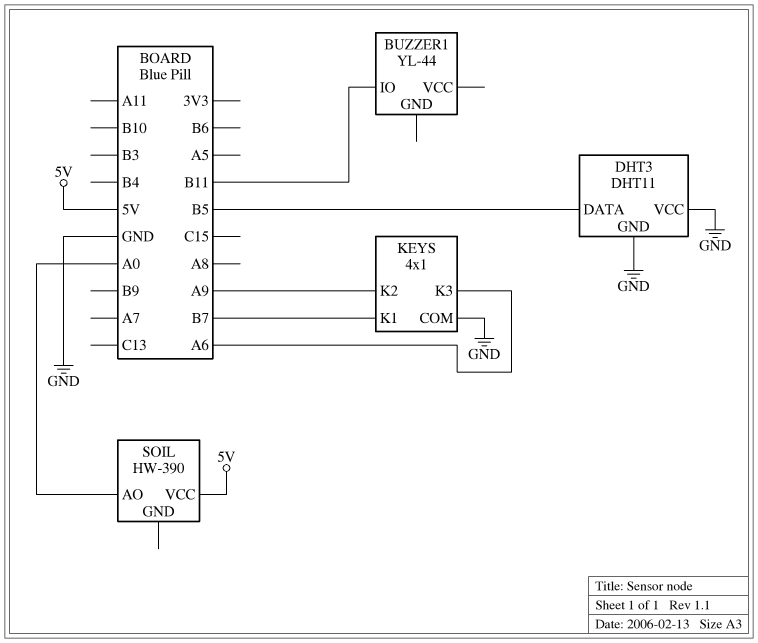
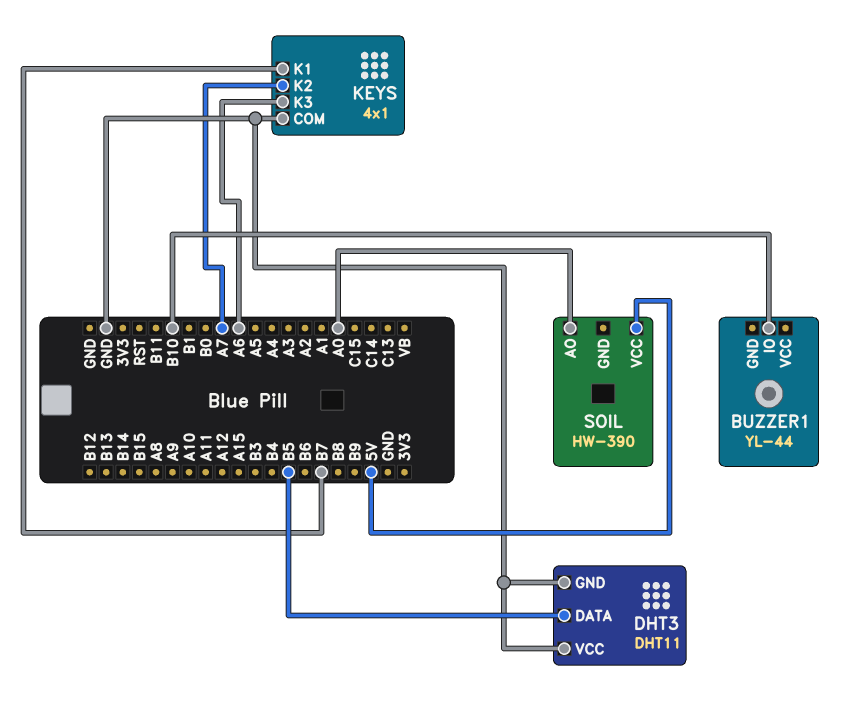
BUZZER1 pin IO: B11 -> B10
KEYS pin K2: A9 -> A7

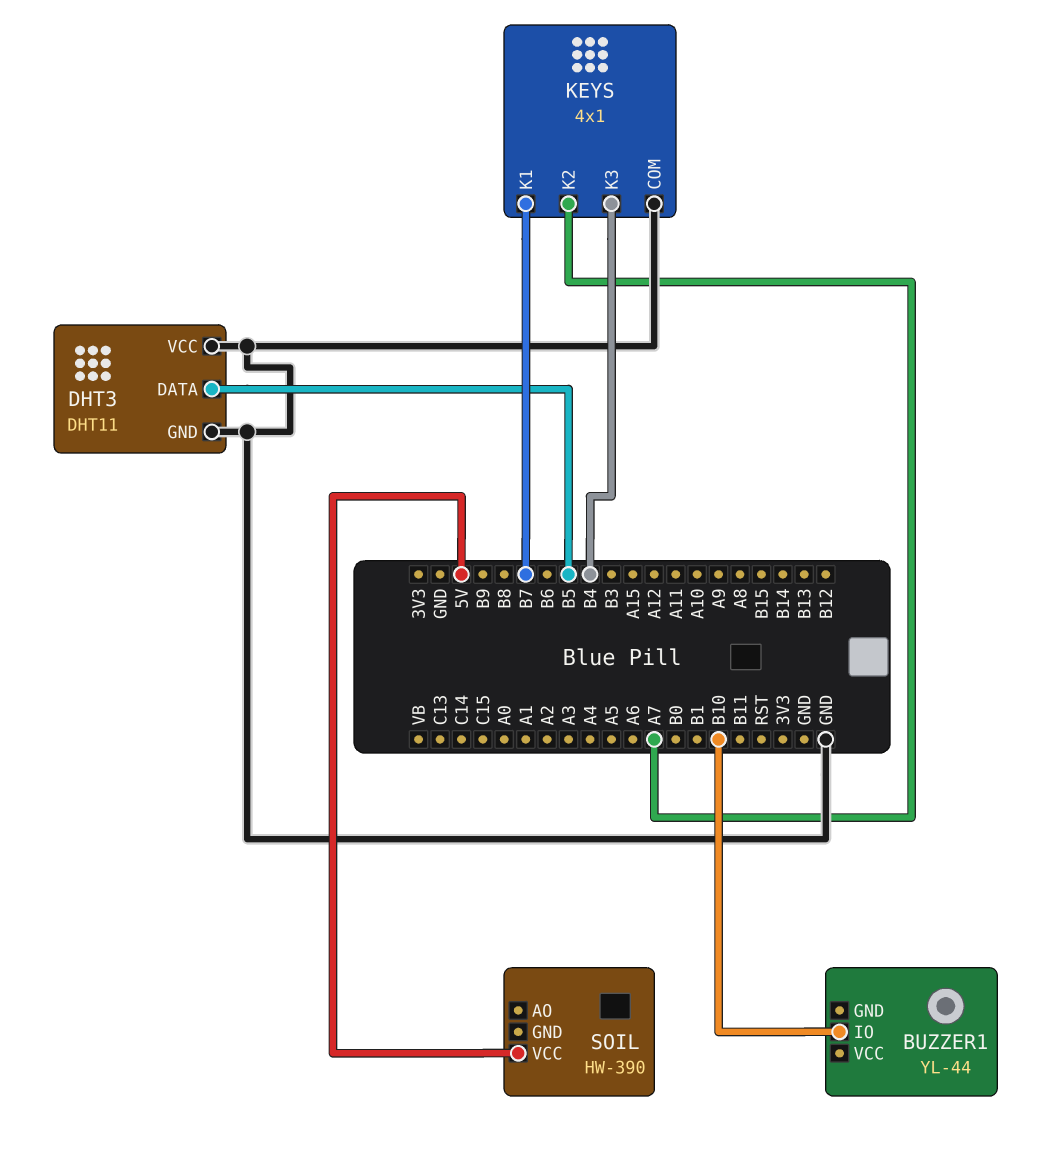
KEYS pin K3: A6 -> B4
SOIL pin AO: A0 -> none

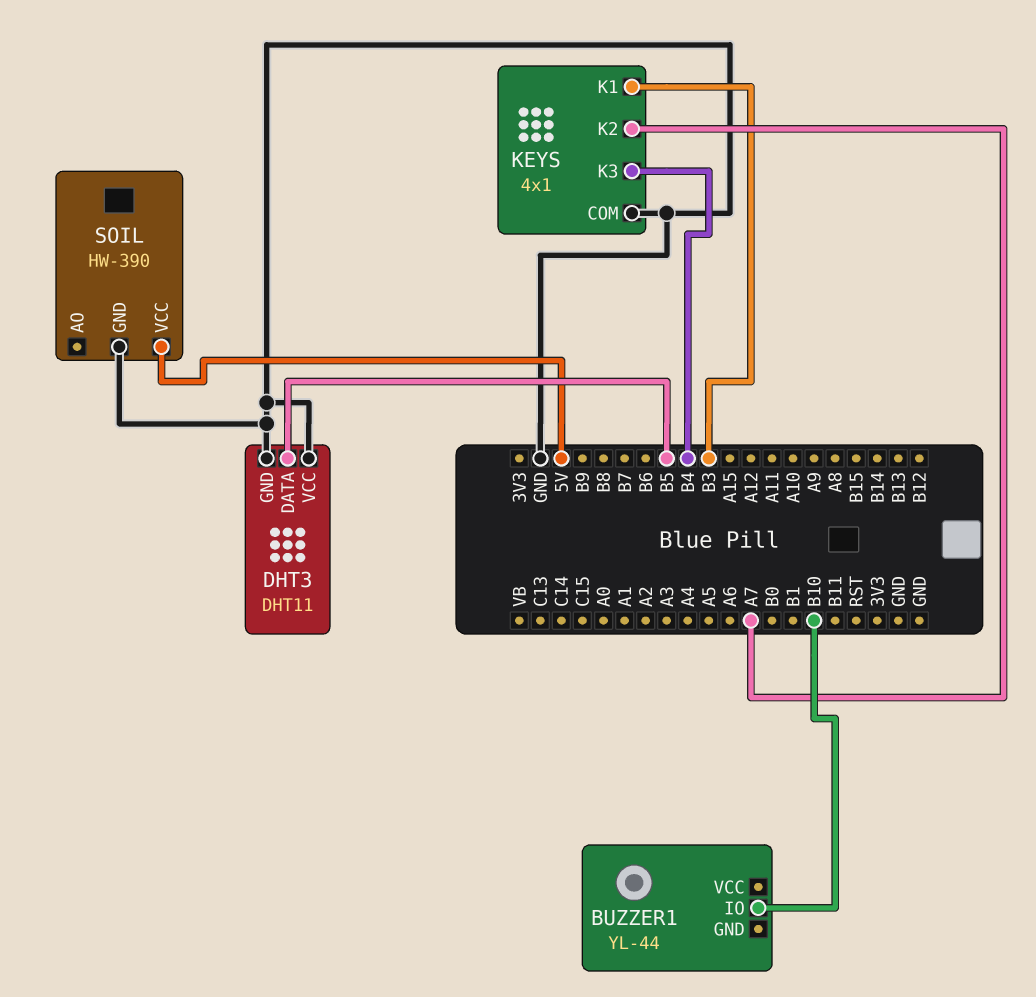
KEYS pin K1: B7 -> B3
SOIL pin GND: none -> GND

